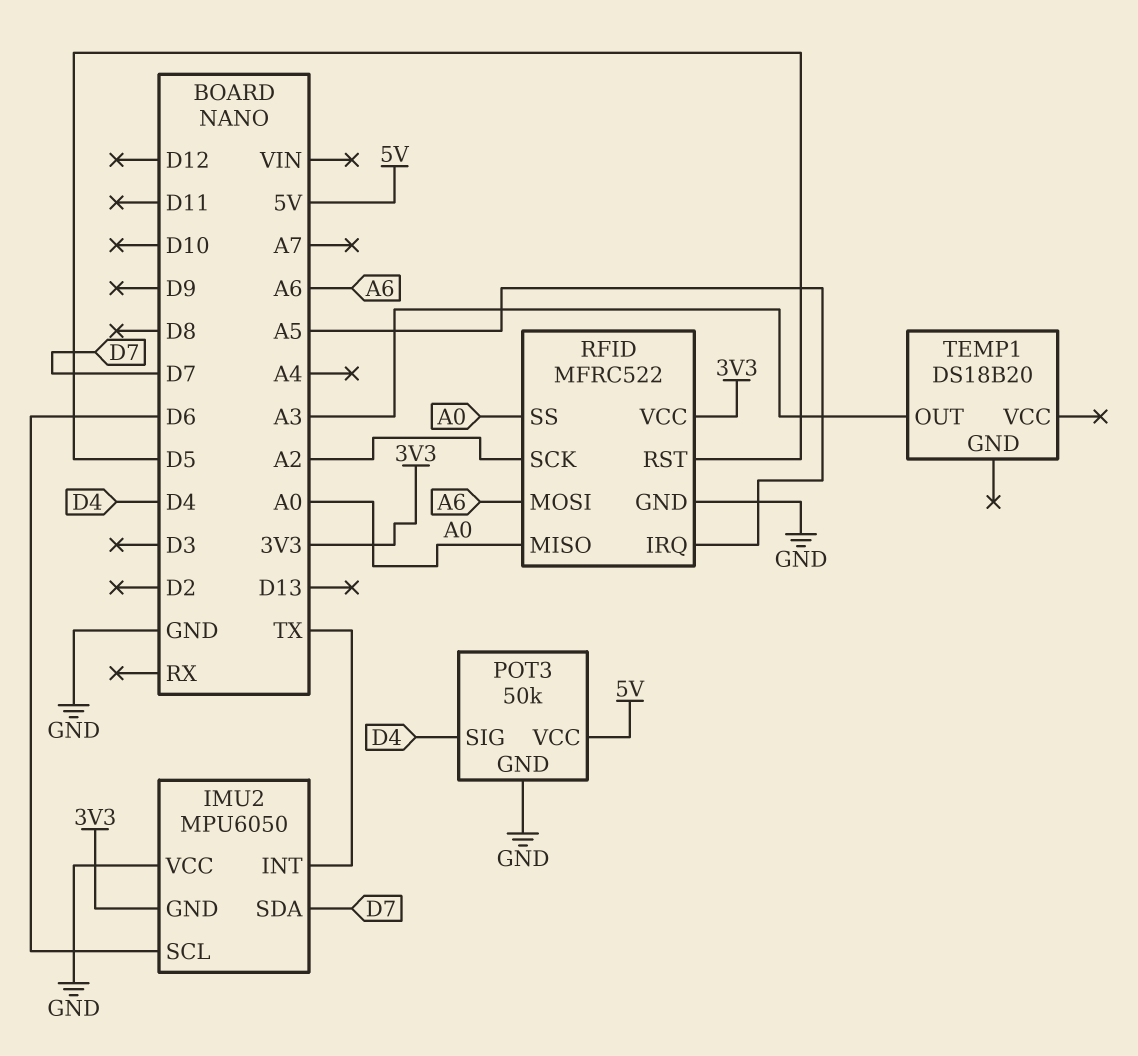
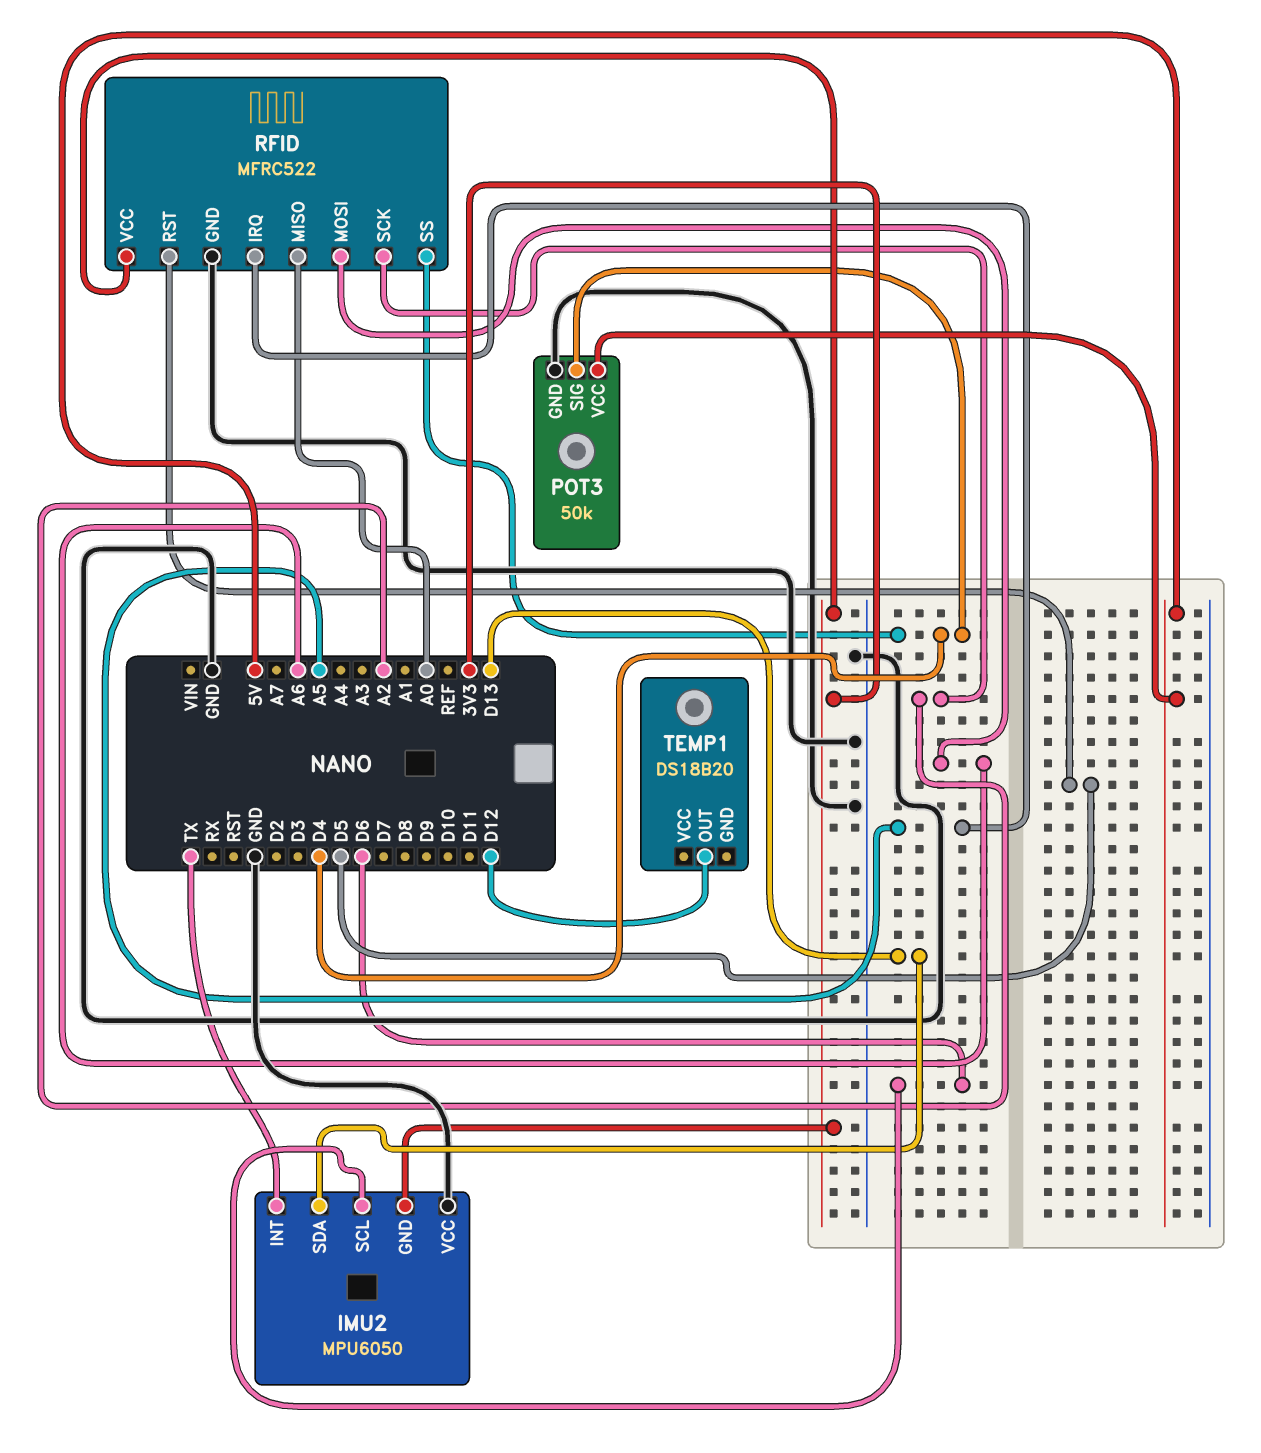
IMU2 pin SDA: D7 -> D13
RFID pin SS: A0 -> D4
TEMP1 pin OUT: A3 -> D12

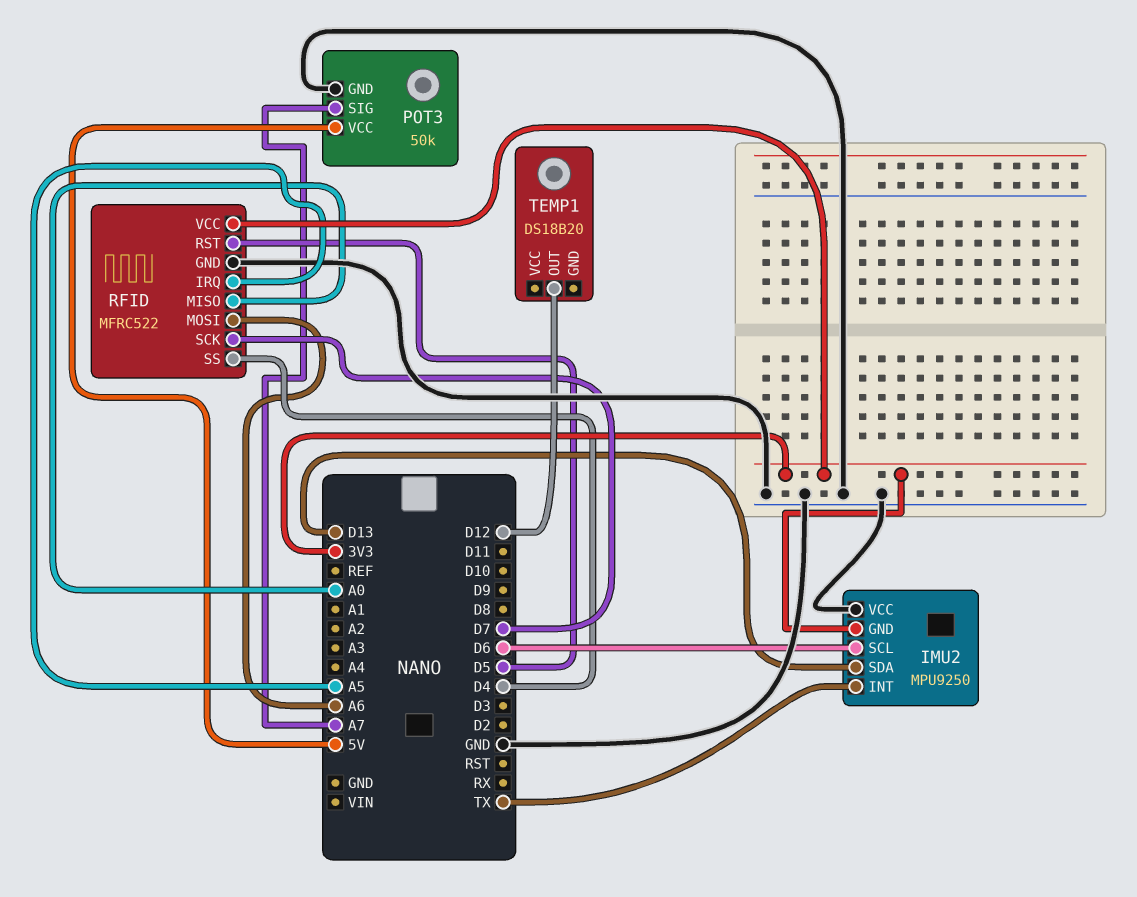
IMU2: MPU6050 -> MPU9250
POT3 pin SIG: D4 -> A7
RFID pin SCK: A2 -> D7

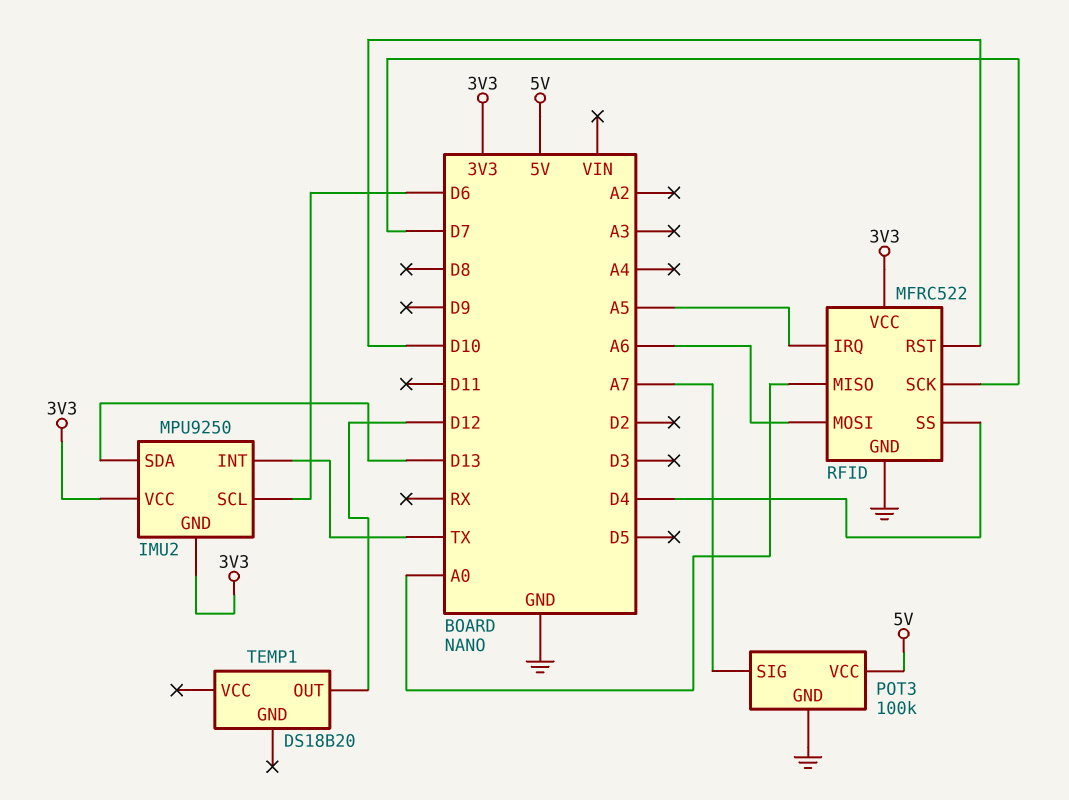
IMU2 pin VCC: GND -> 3V3
POT3: 50k -> 100k
RFID pin RST: D5 -> D10

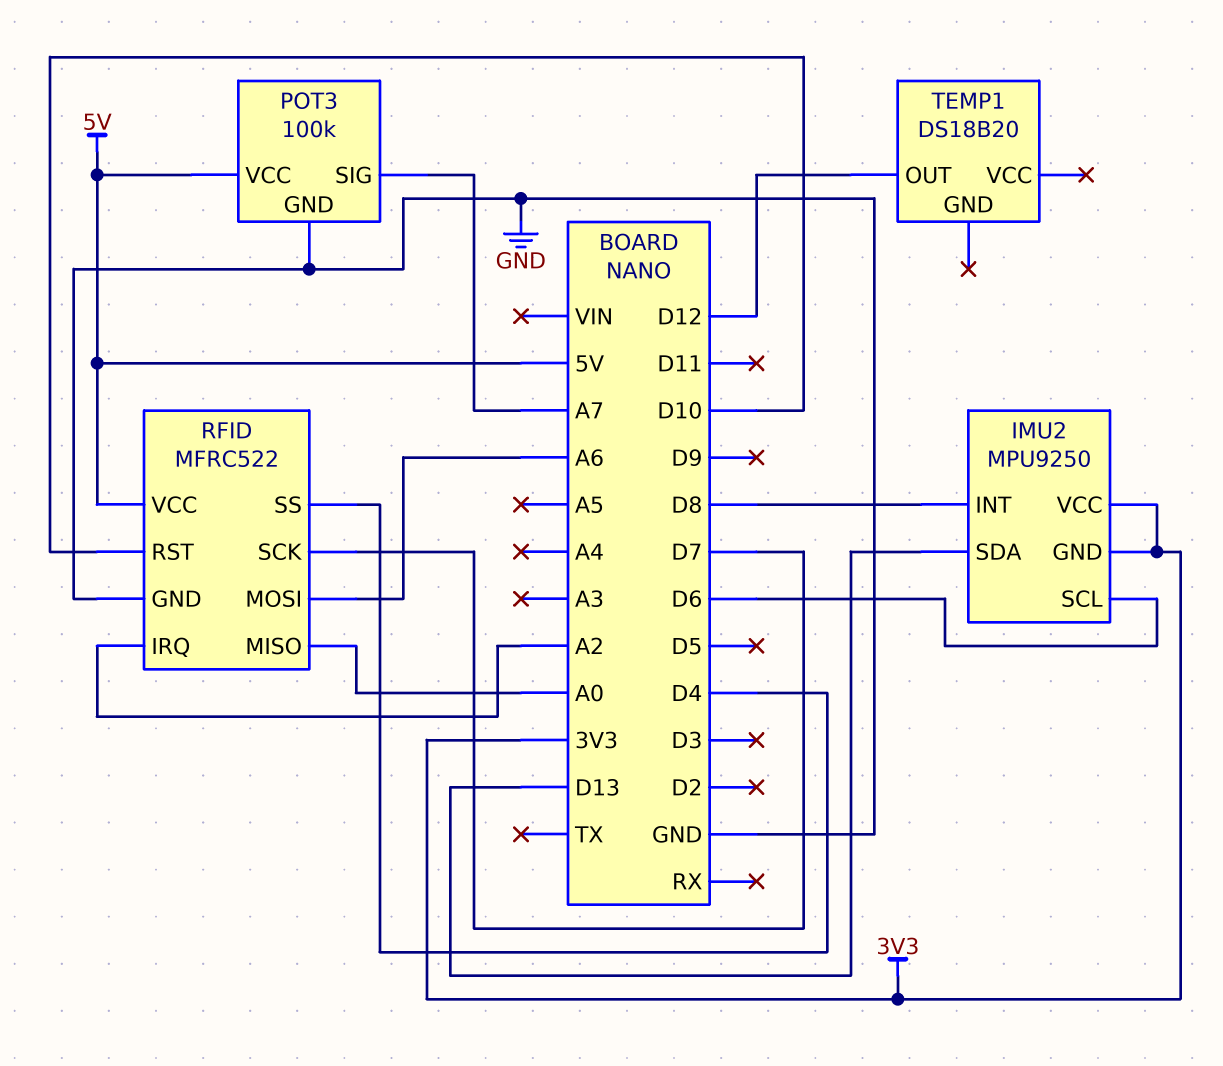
IMU2 pin INT: TX -> D8
RFID pin IRQ: A5 -> A2
RFID pin VCC: 3V3 -> 5V

